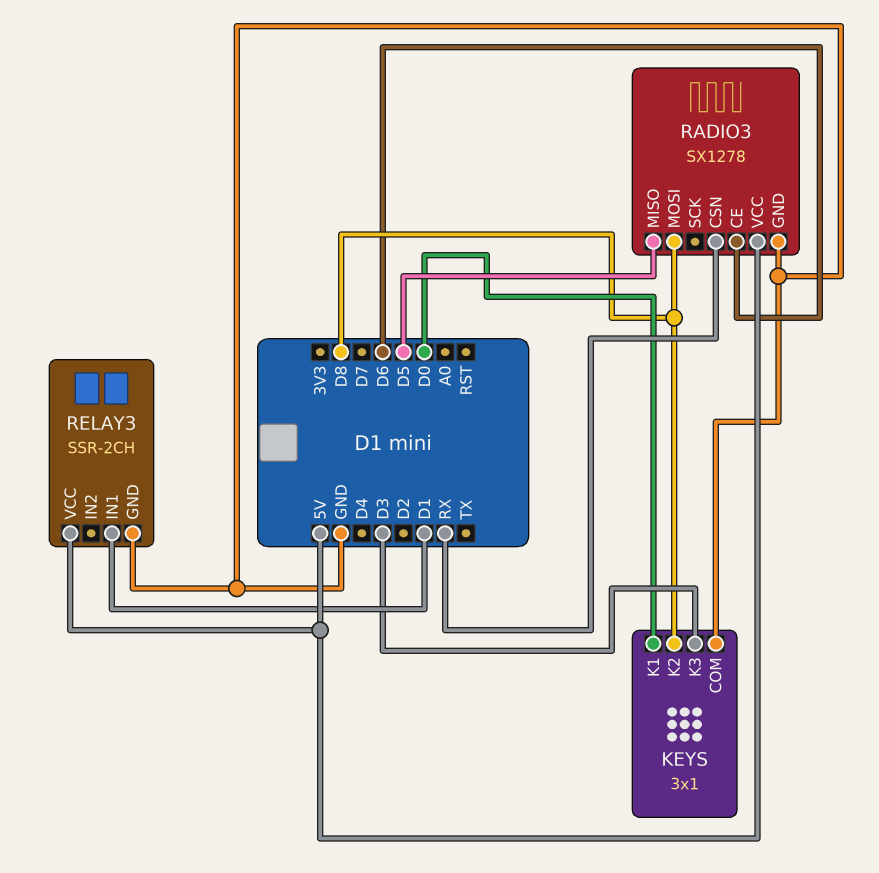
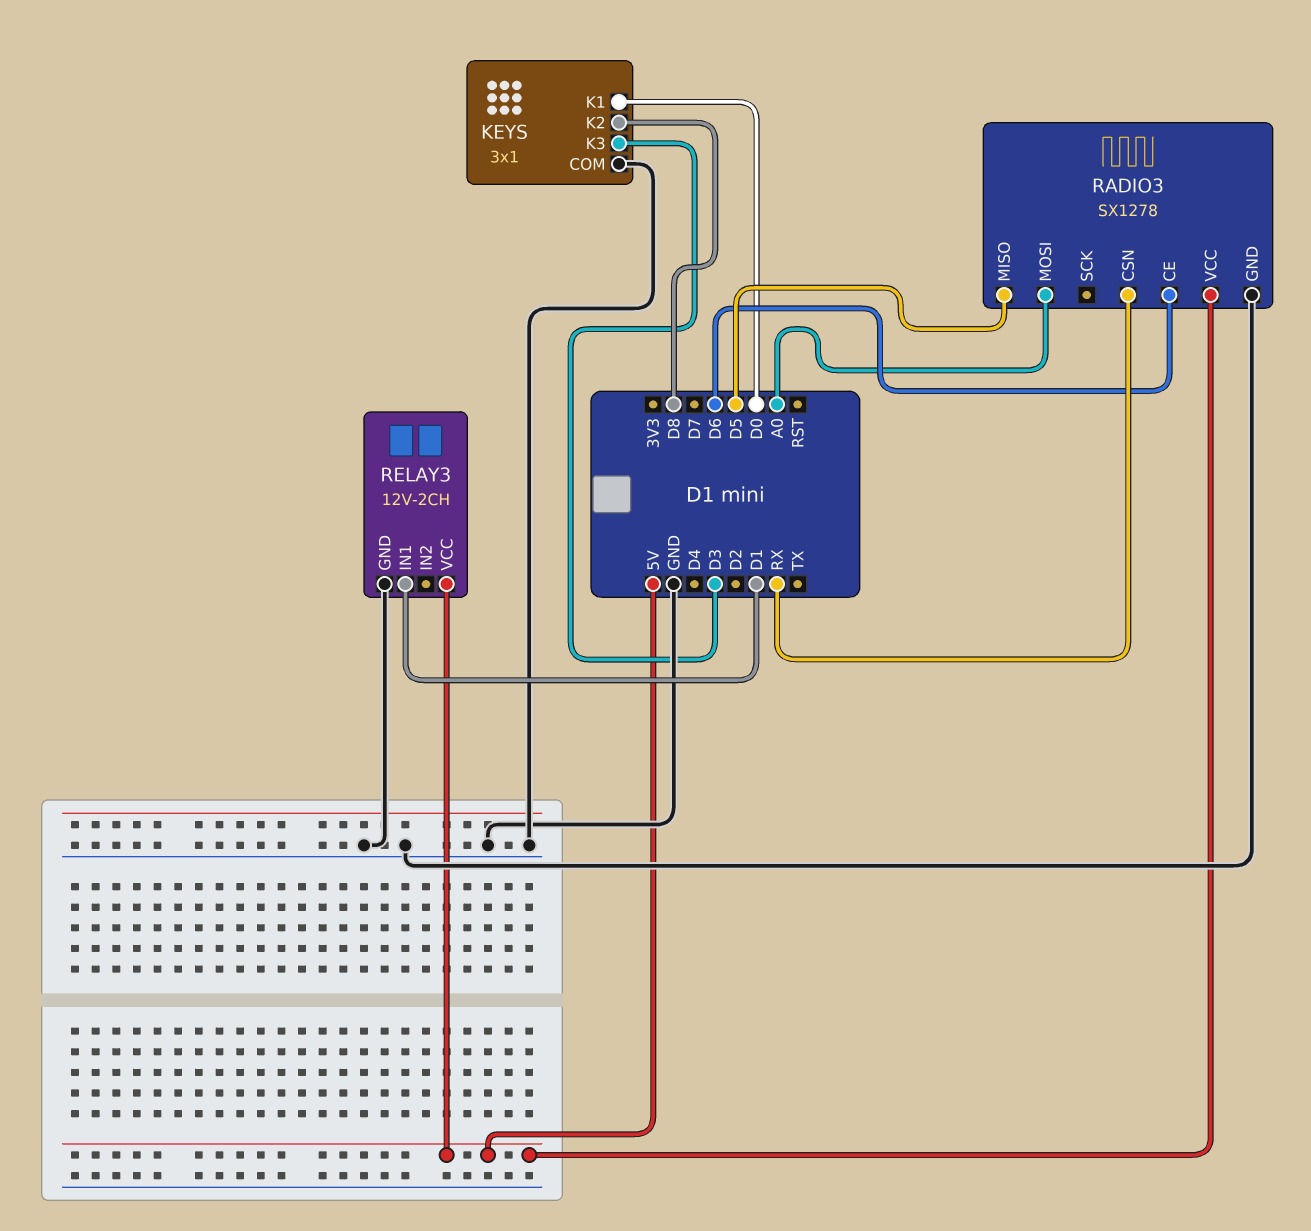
RADIO3 pin MOSI: D8 -> A0
RELAY3: SSR-2CH -> 12V-2CH

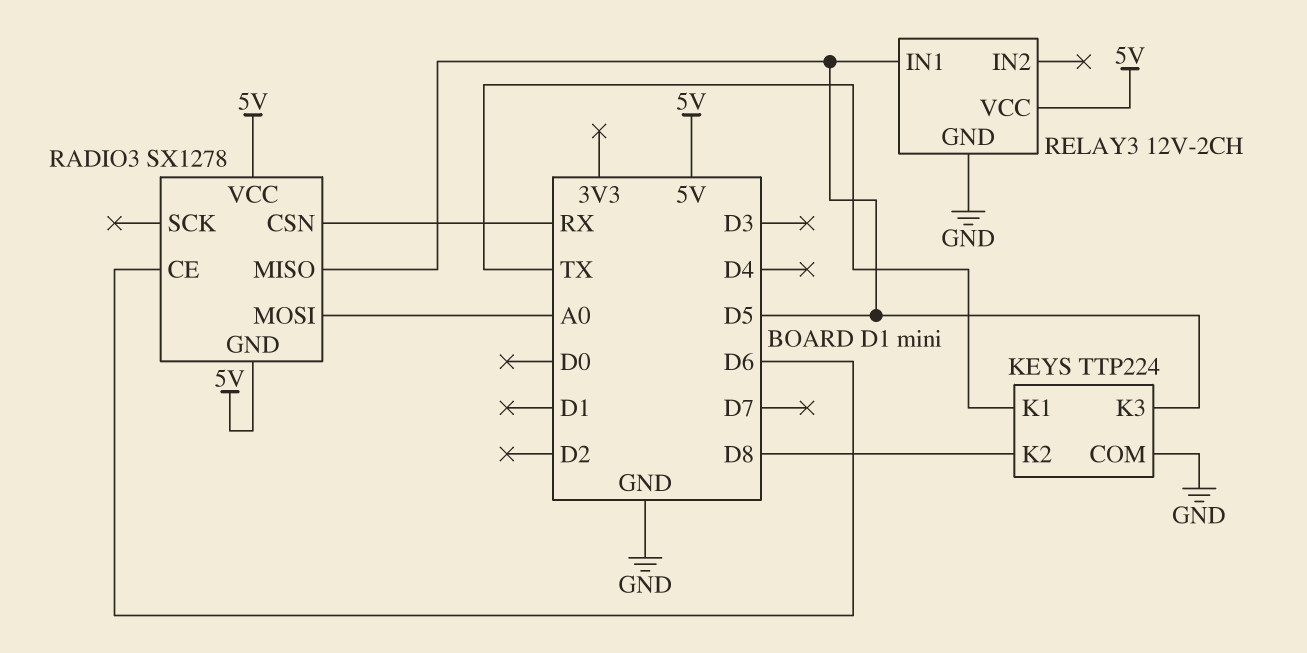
KEYS: 3x1 -> TTP224
KEYS pin K1: D0 -> TX
KEYS pin K3: D3 -> D5
RADIO3 pin GND: GND -> 5V
RELAY3 pin IN1: D1 -> D5

